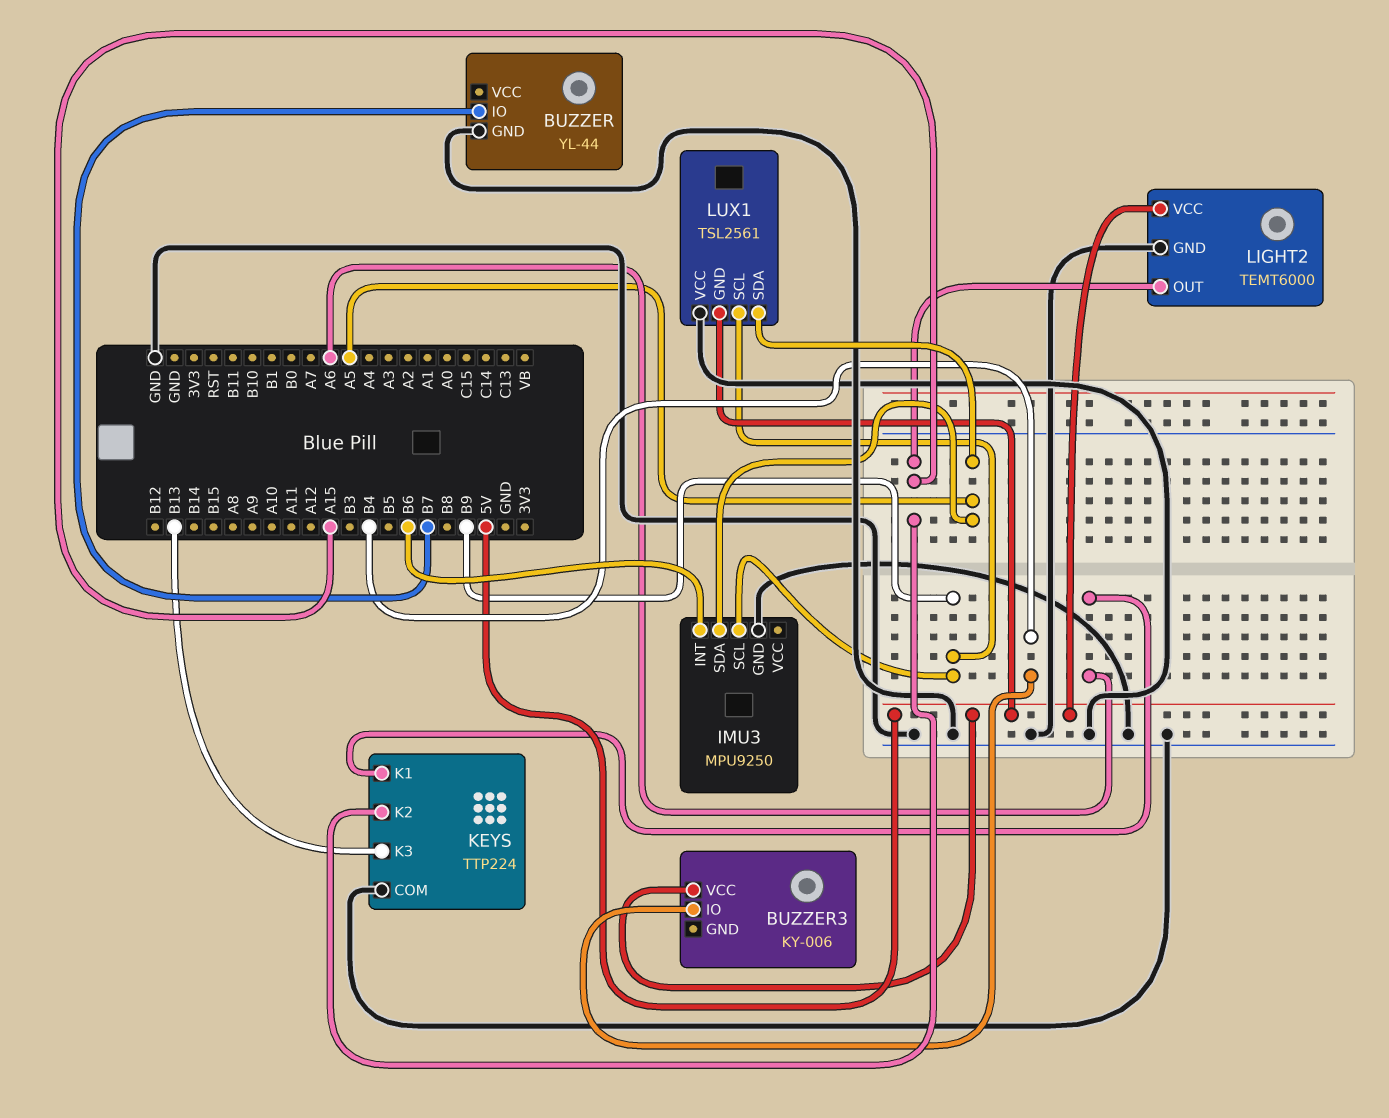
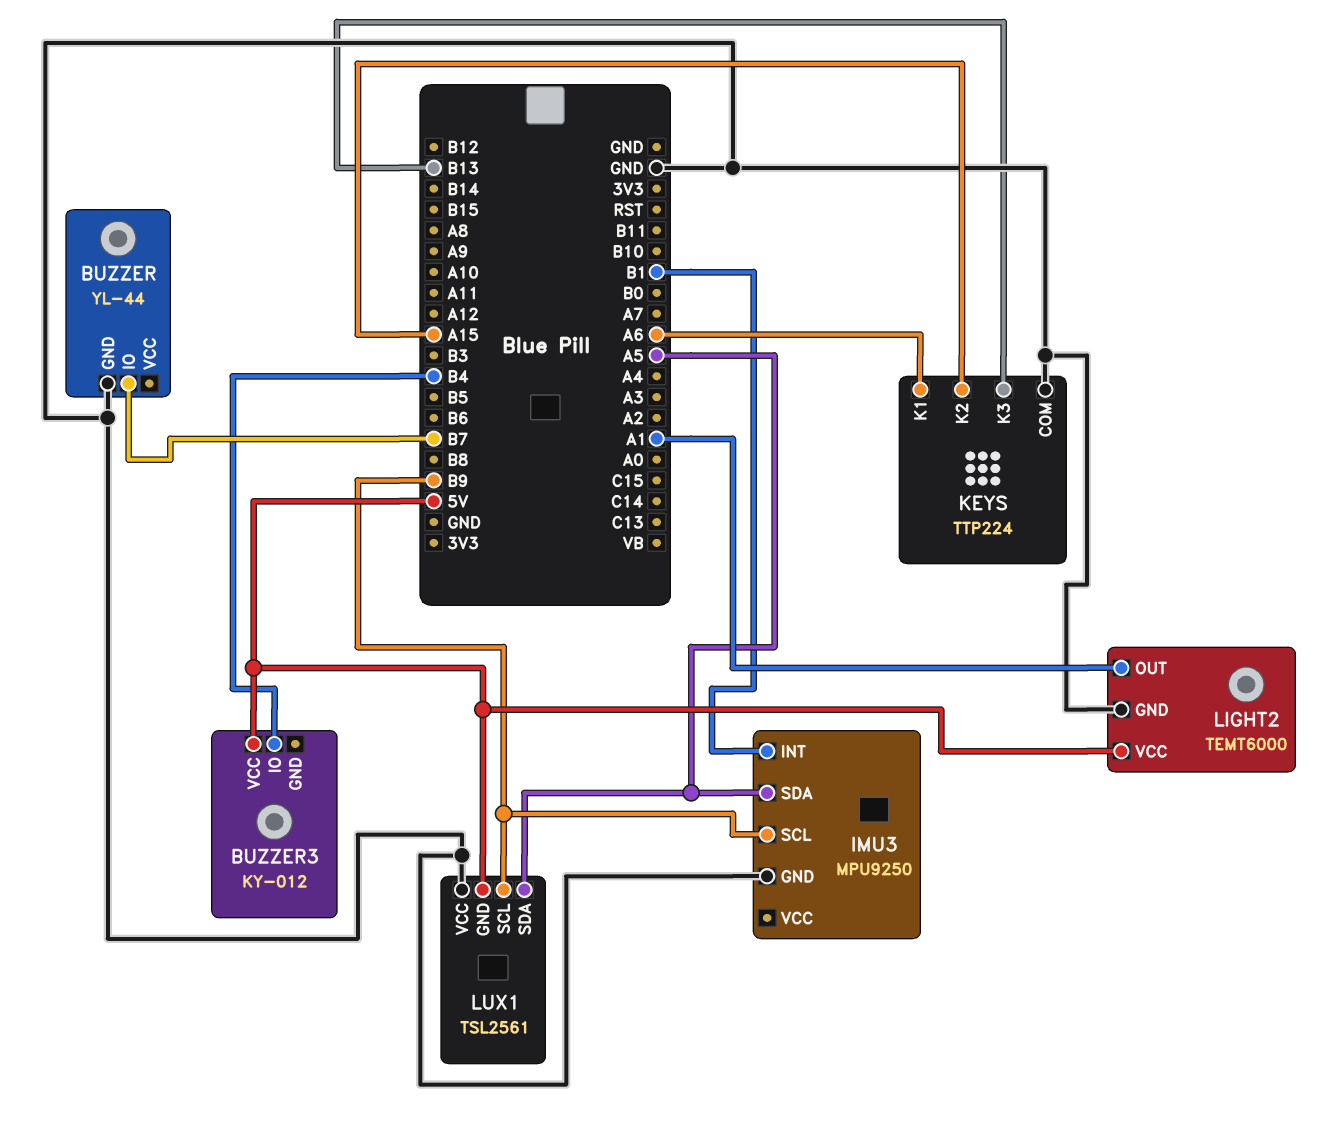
BUZZER3: KY-006 -> KY-012
IMU3 pin INT: B6 -> B1
LIGHT2 pin OUT: A15 -> A1

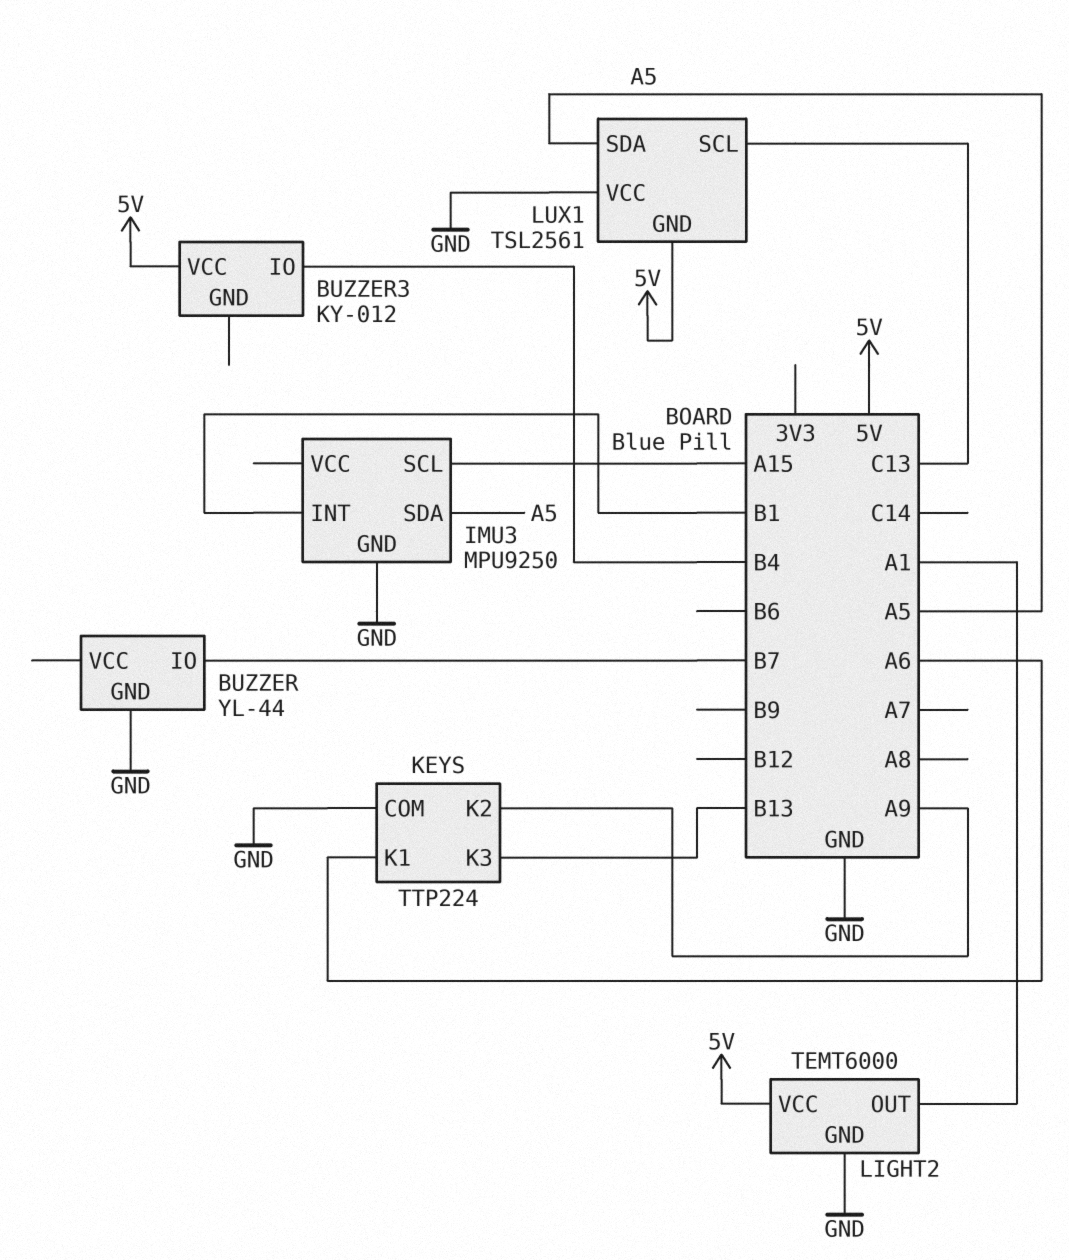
IMU3 pin SCL: B9 -> A15
KEYS pin K2: A15 -> A9
LUX1 pin SCL: B9 -> C13

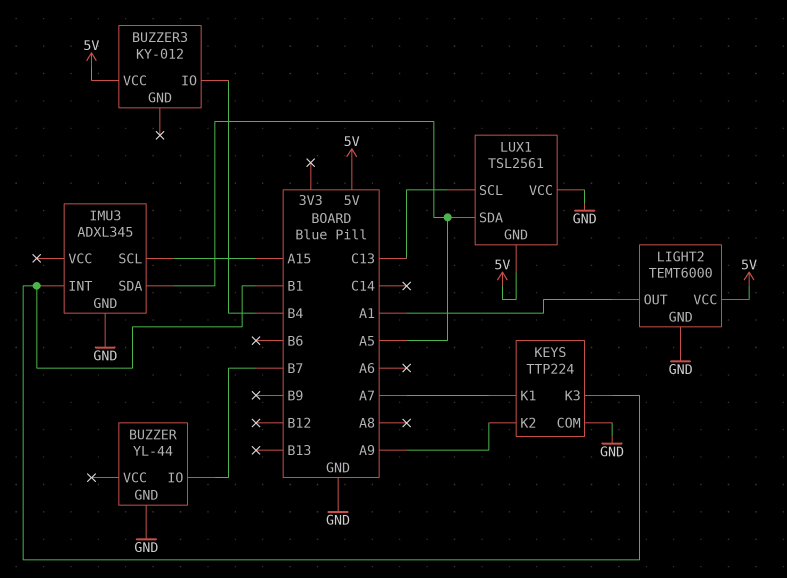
IMU3: MPU9250 -> ADXL345
KEYS pin K1: A6 -> A7
KEYS pin K3: B13 -> B1

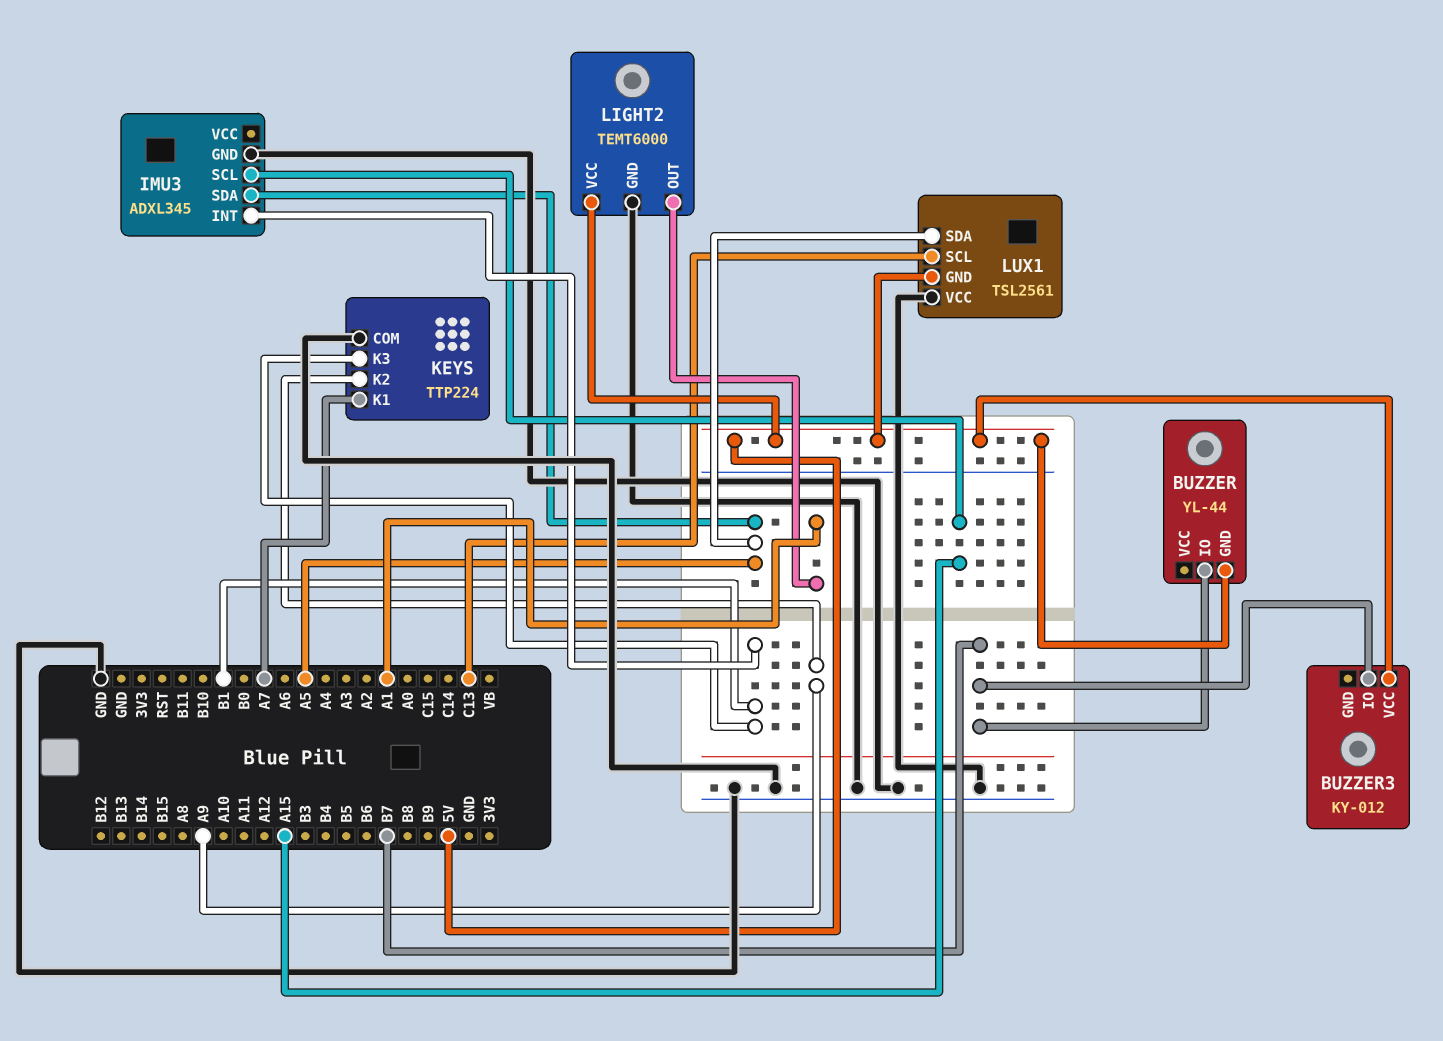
BUZZER pin GND: GND -> 5V
BUZZER3 pin IO: B4 -> B7

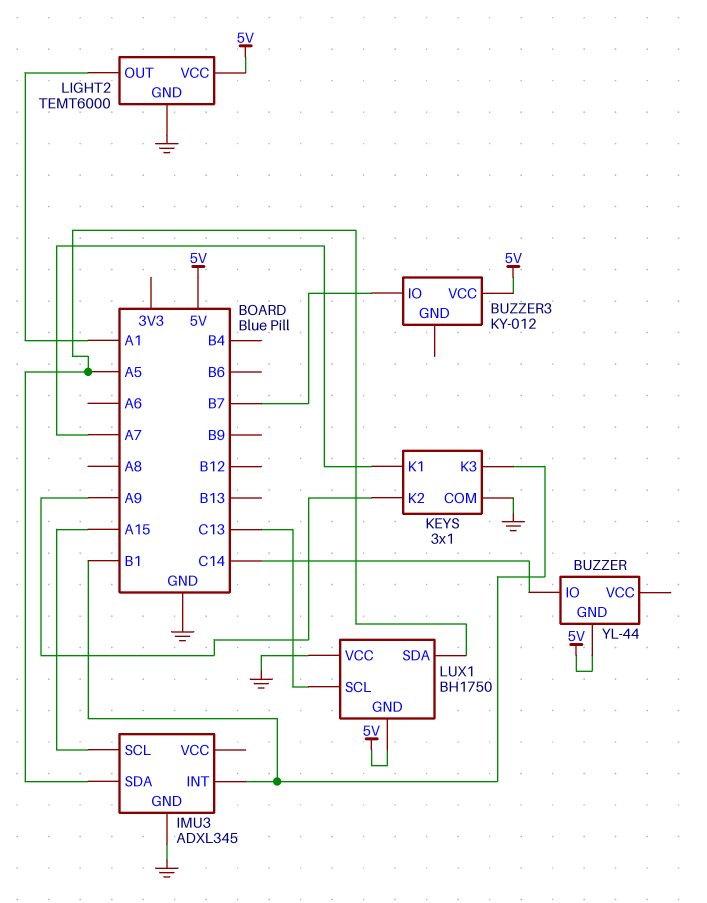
BUZZER pin IO: B7 -> C14
KEYS: TTP224 -> 3x1
LUX1: TSL2561 -> BH1750

